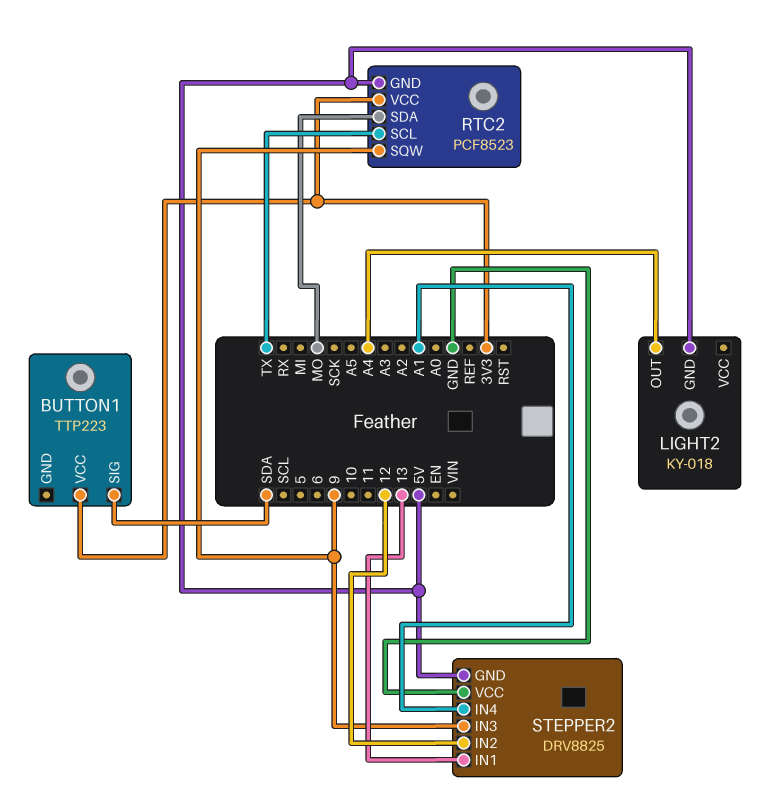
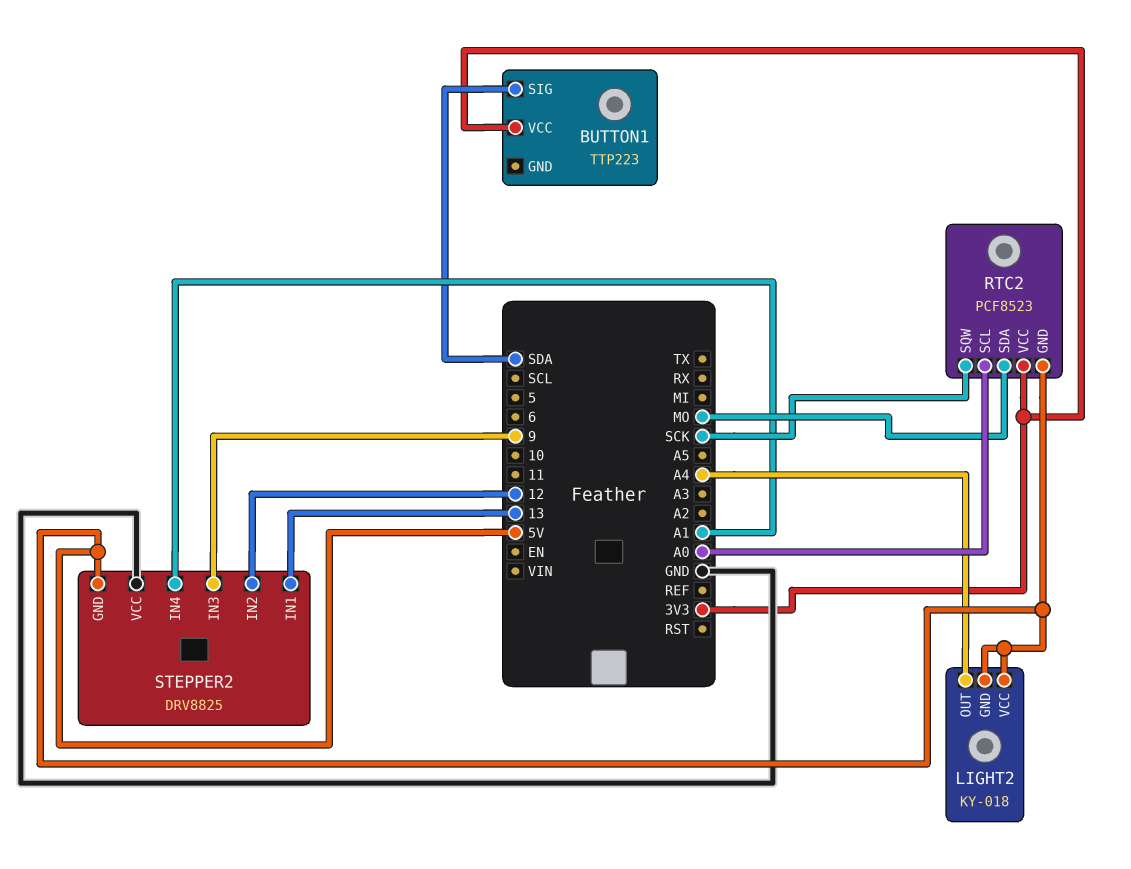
LIGHT2 pin VCC: none -> 5V
RTC2 pin SCL: TX -> A0
RTC2 pin SQW: 9 -> SCK

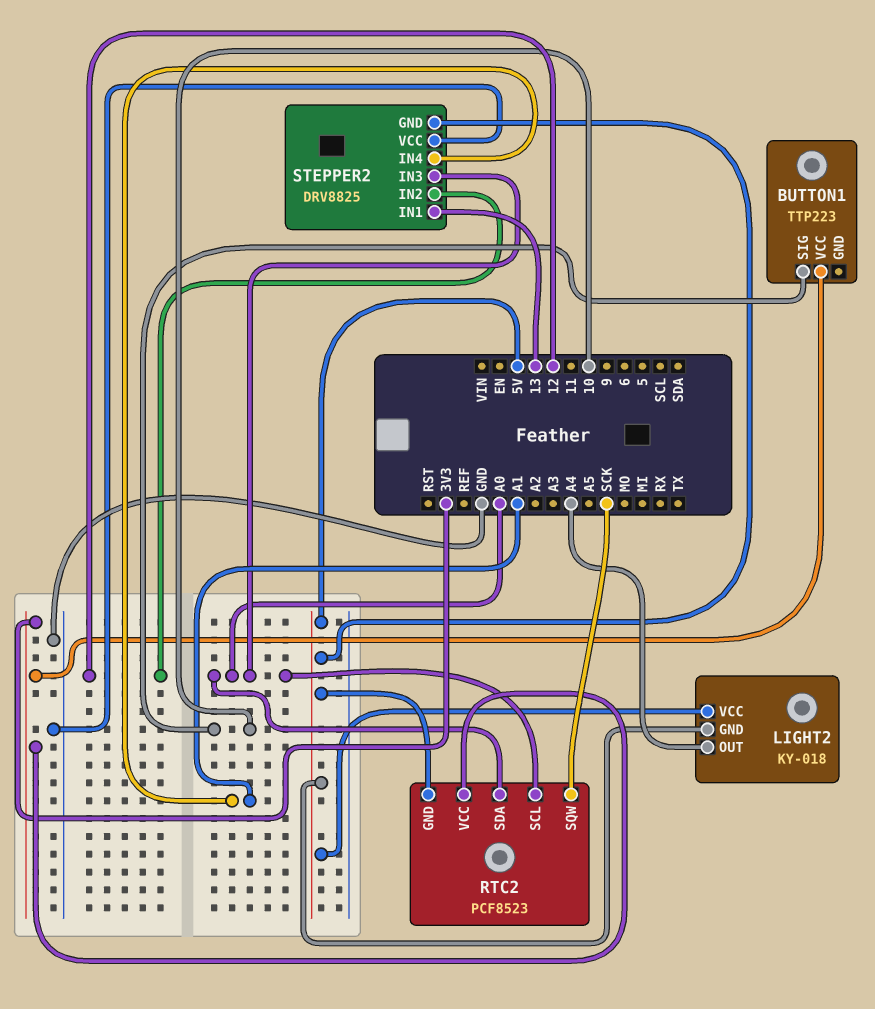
BUTTON1 pin SIG: SDA -> 10
RTC2 pin SDA: MO -> A0
STEPPER2 pin IN3: 9 -> A0

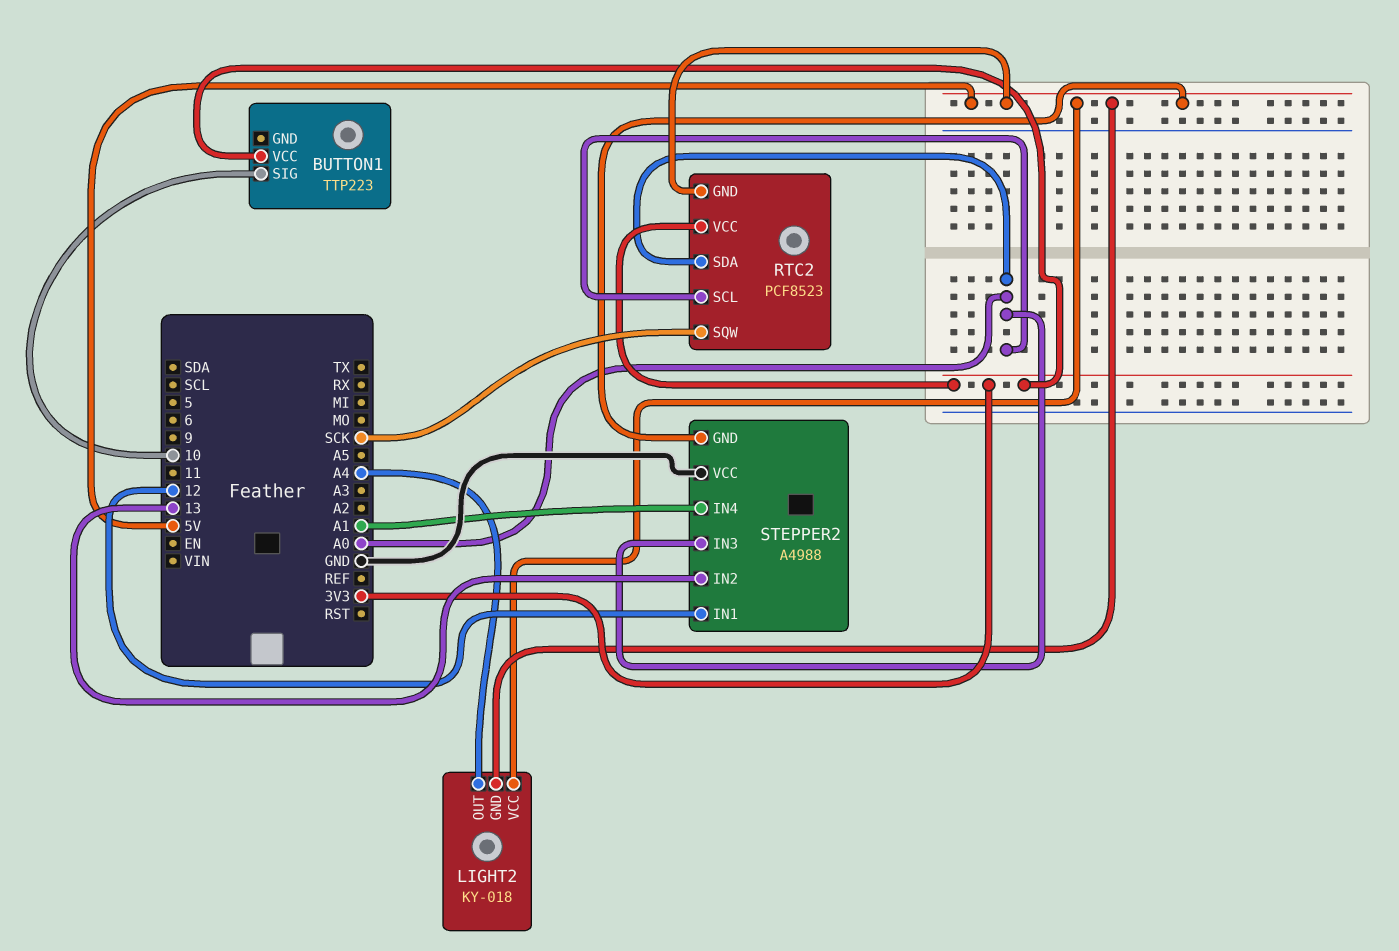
STEPPER2: DRV8825 -> A4988
STEPPER2 pin IN1: 13 -> 12
STEPPER2 pin IN2: 12 -> 13

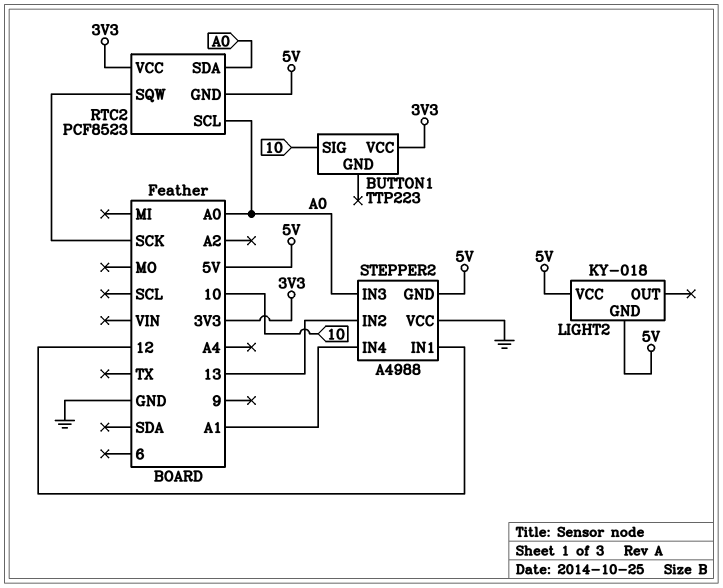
LIGHT2 pin OUT: A4 -> none

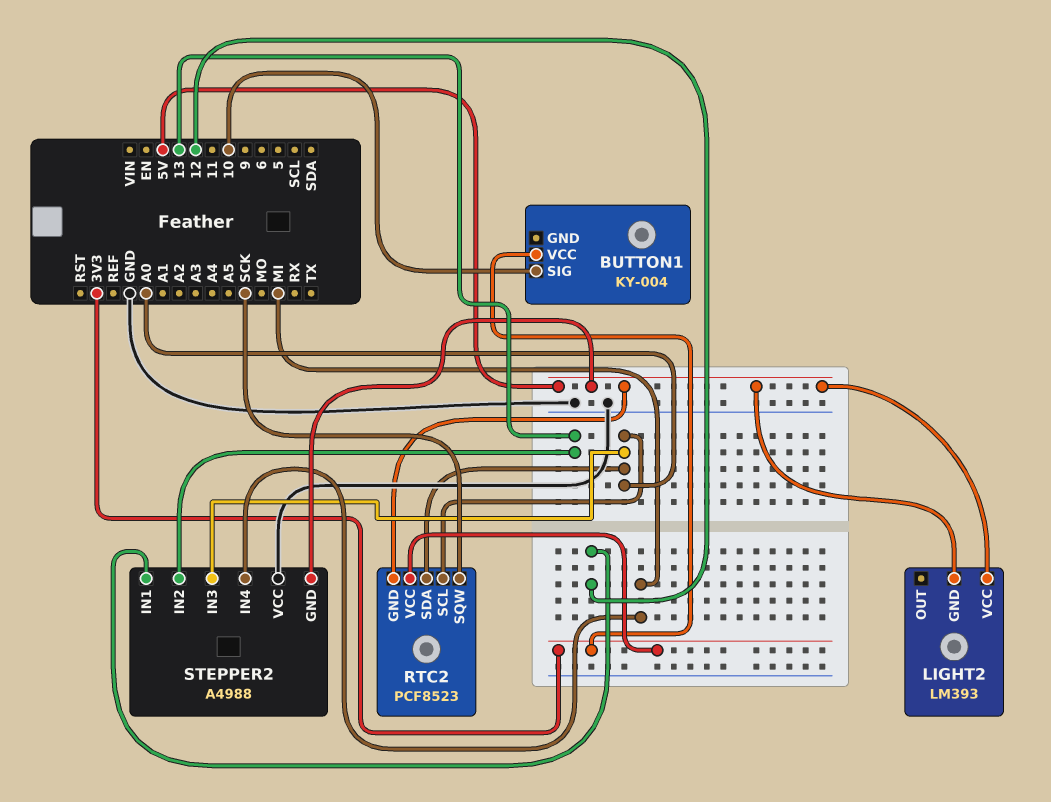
BUTTON1: TTP223 -> KY-004
LIGHT2: KY-018 -> LM393
STEPPER2 pin IN4: A1 -> MI

